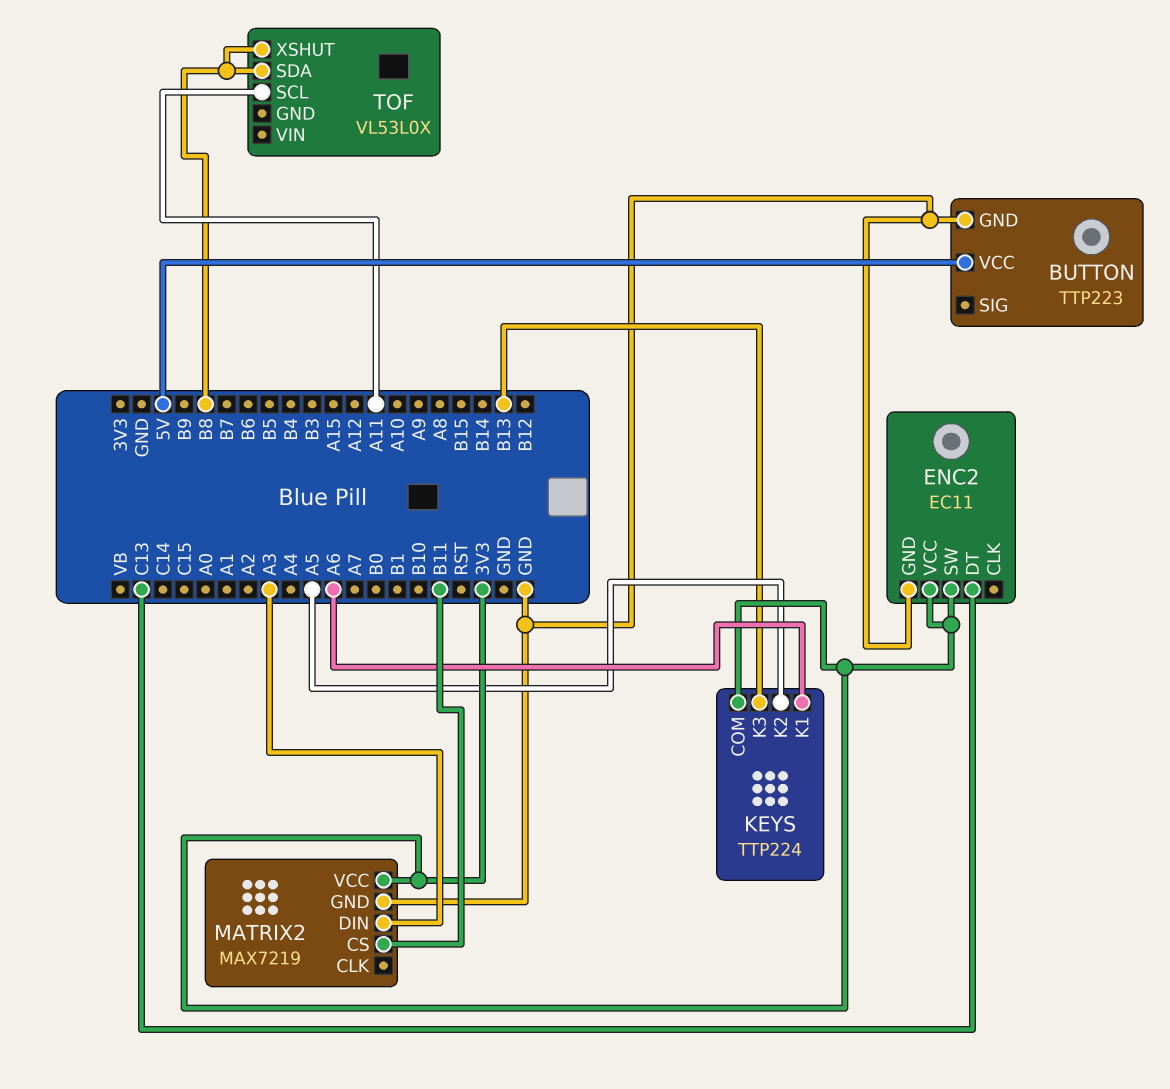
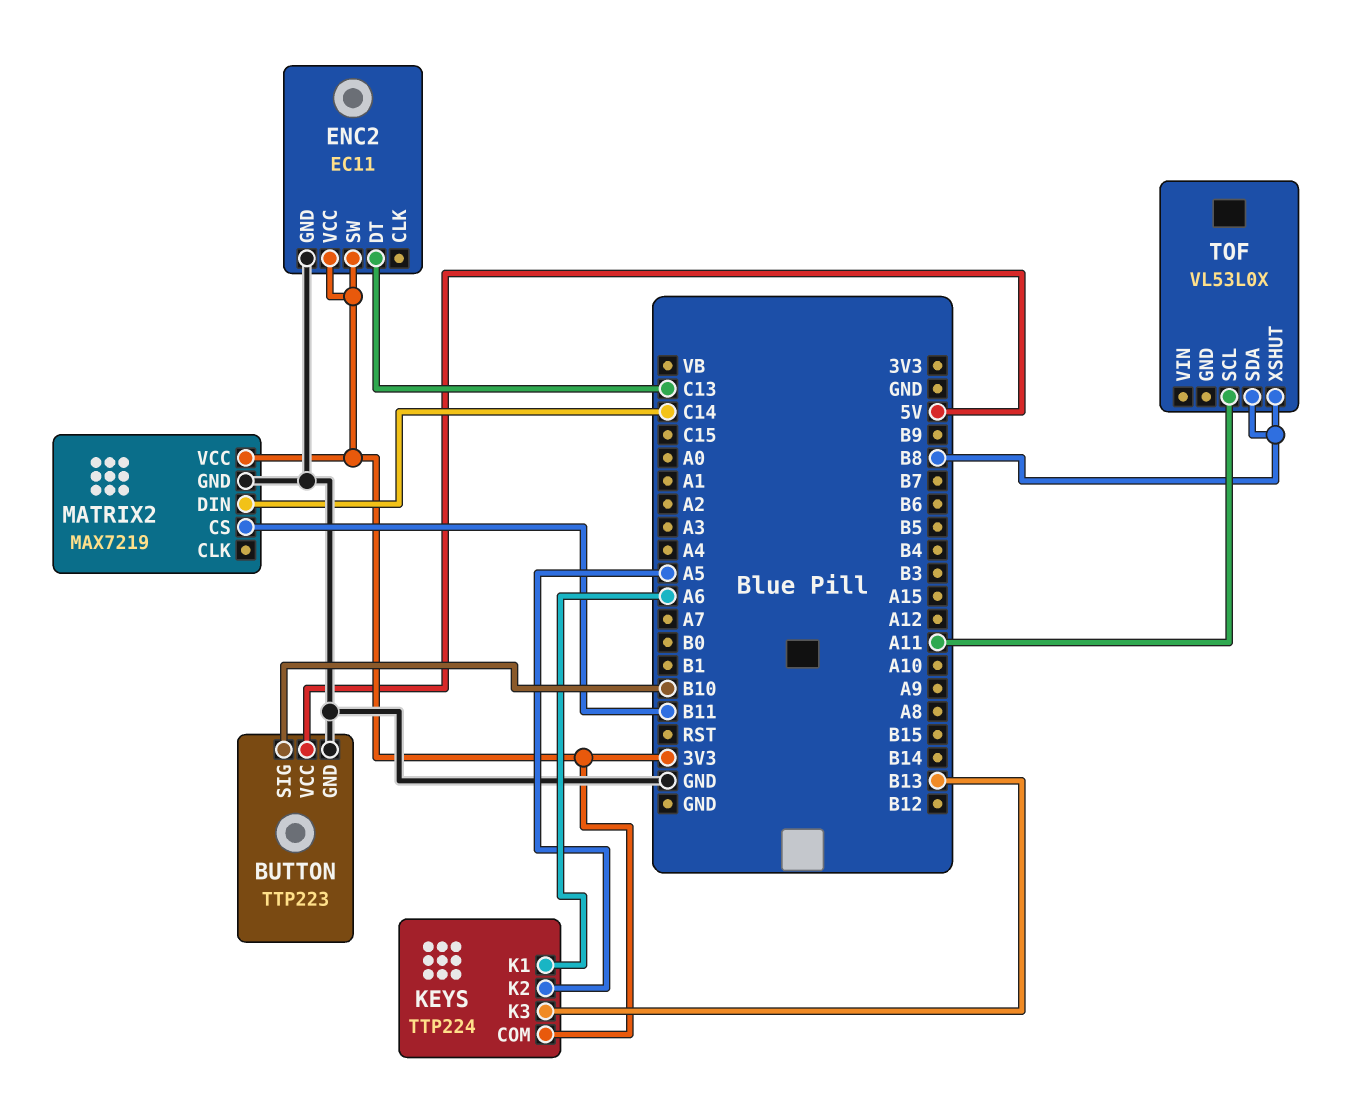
BUTTON pin SIG: none -> B10
MATRIX2 pin DIN: A3 -> C14

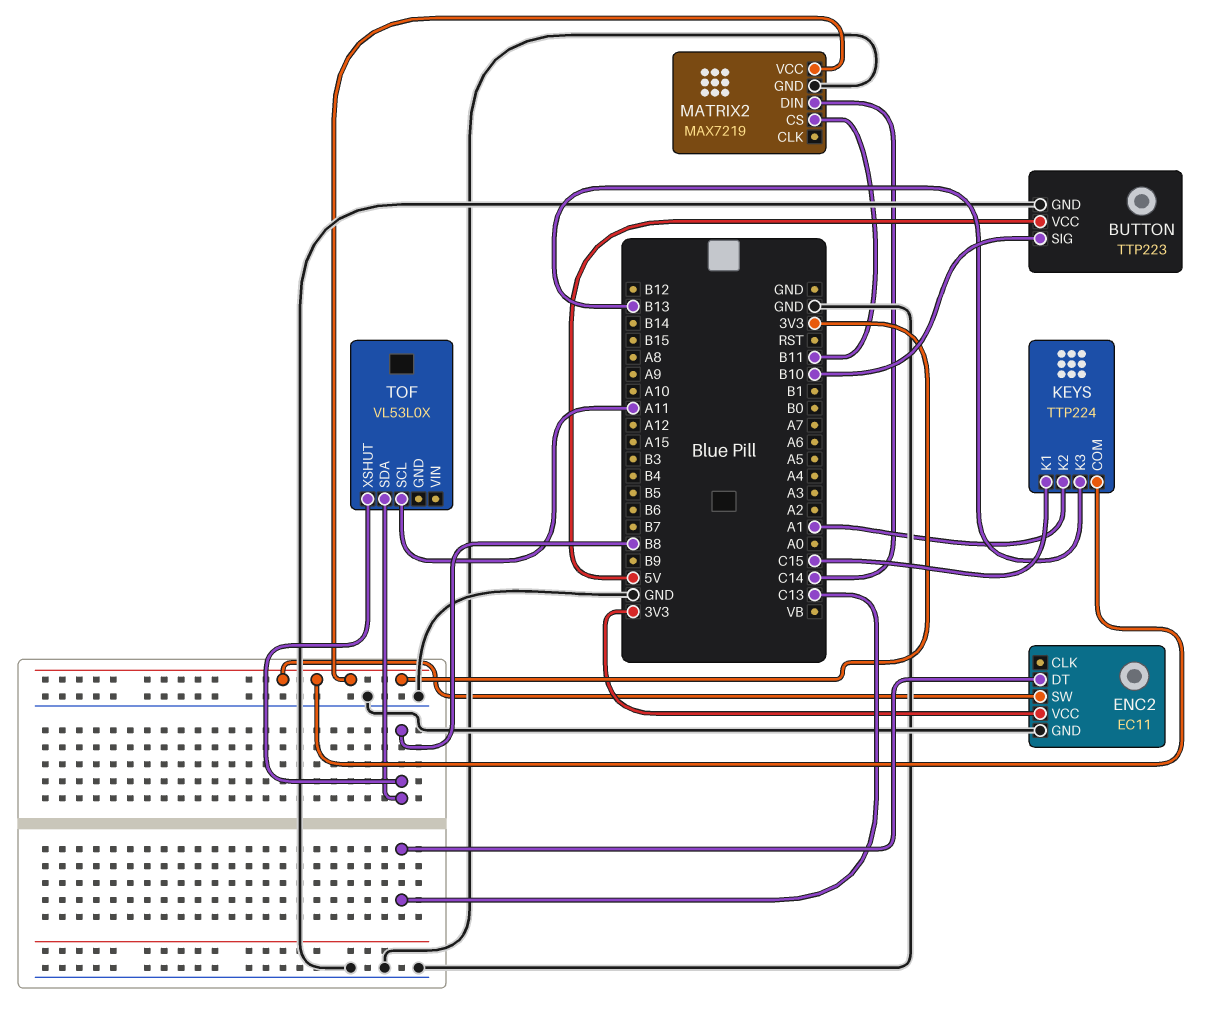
KEYS pin K1: A6 -> C15
KEYS pin K2: A5 -> A1

